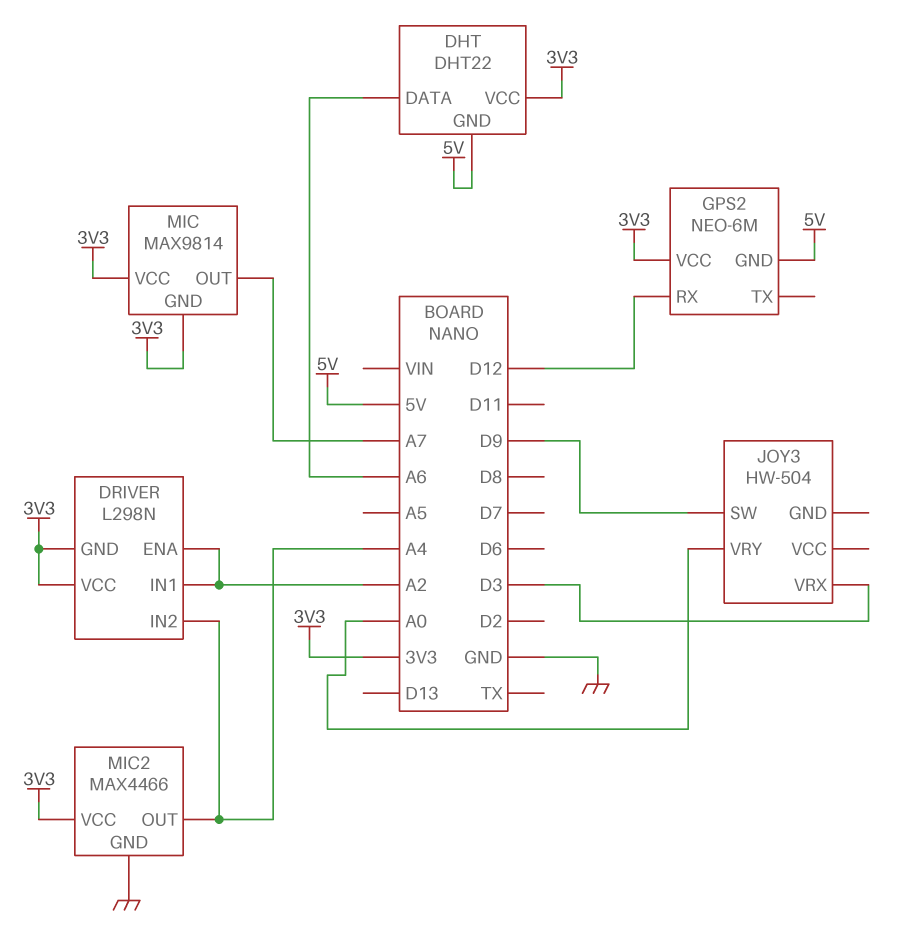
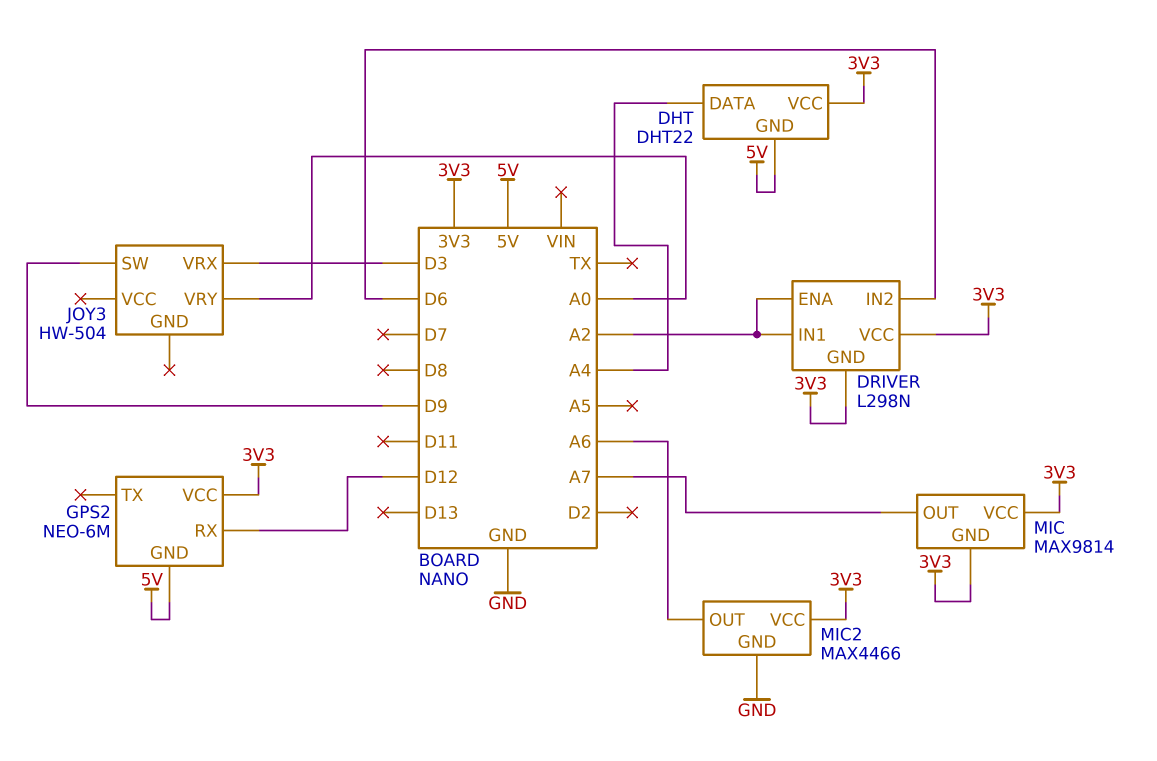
DHT pin DATA: A6 -> A4
DRIVER pin IN2: A4 -> D6
MIC2 pin OUT: A4 -> A6

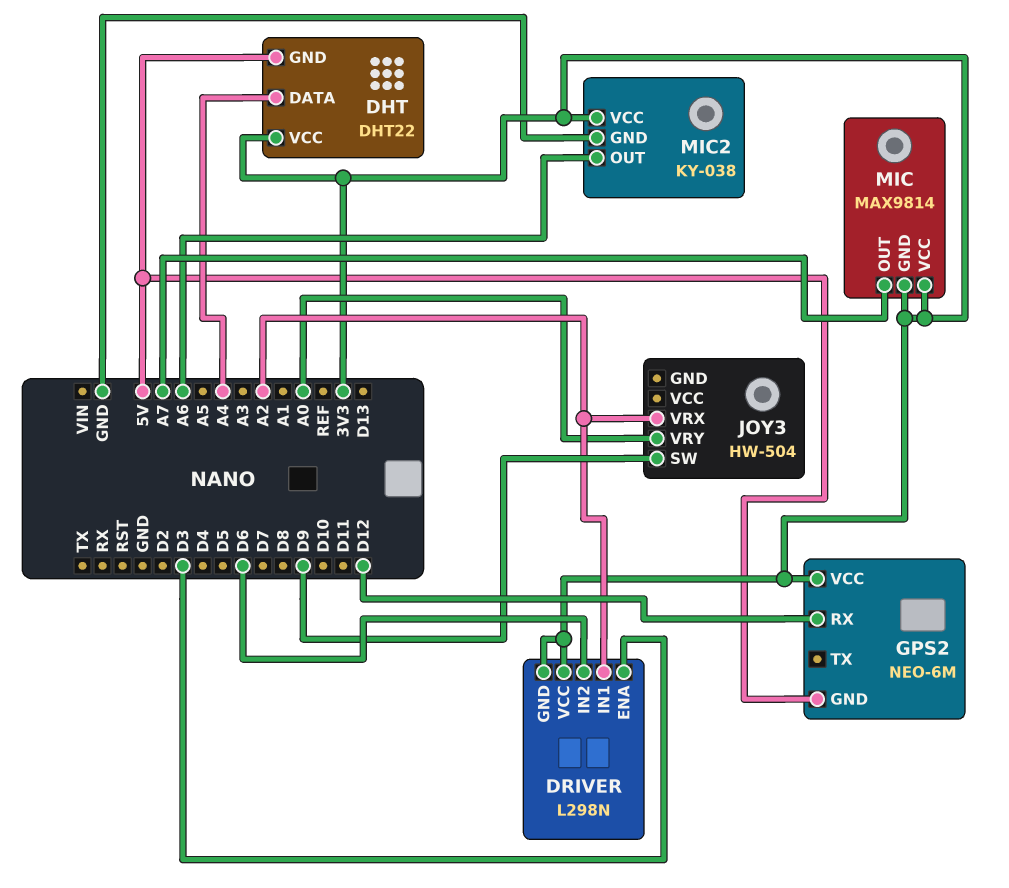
DRIVER pin ENA: A2 -> D3
JOY3 pin VRX: D3 -> A2
MIC2: MAX4466 -> KY-038

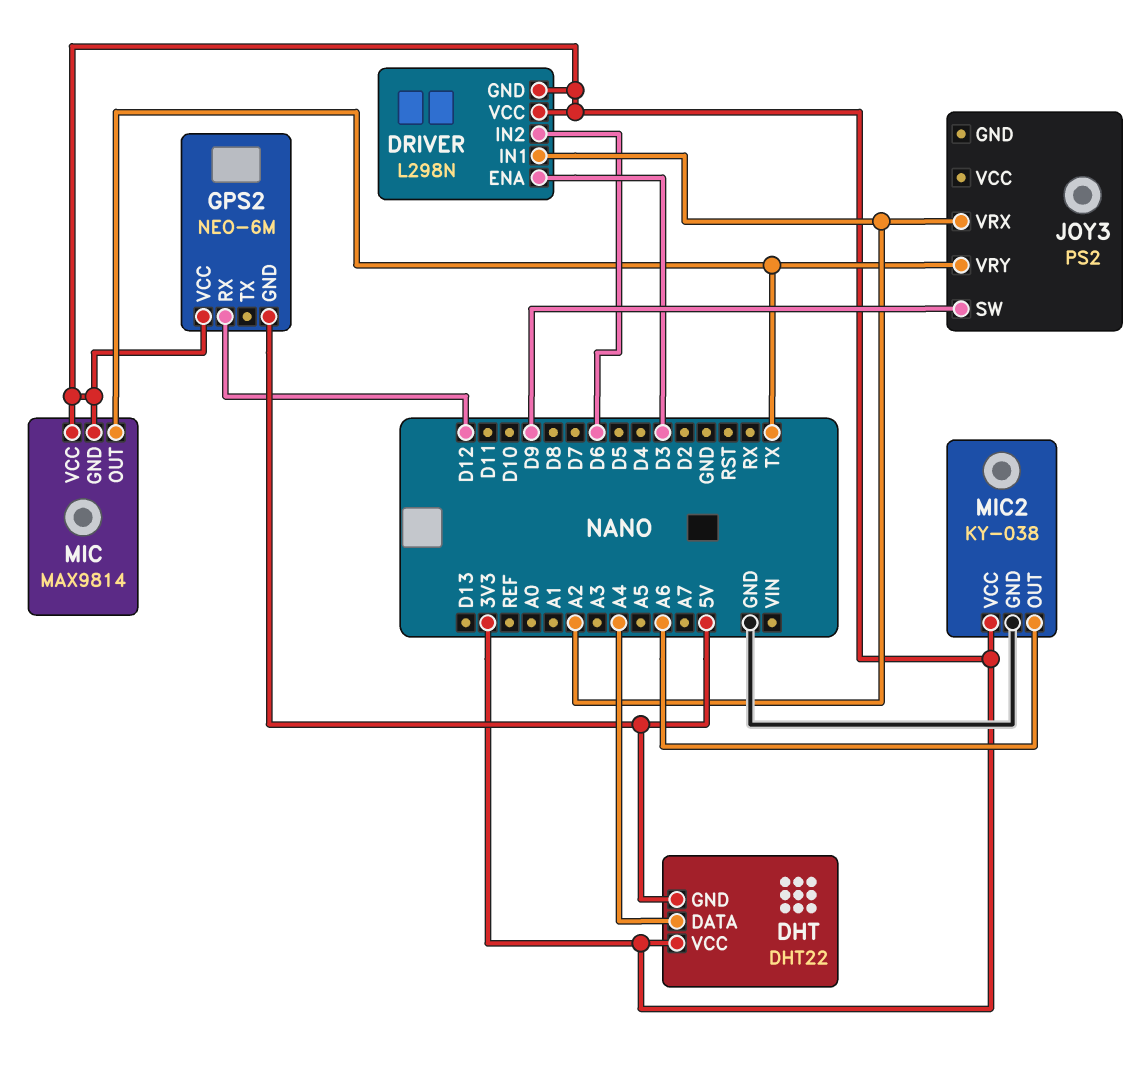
JOY3: HW-504 -> PS2
JOY3 pin VRY: A0 -> TX
MIC pin OUT: A7 -> TX

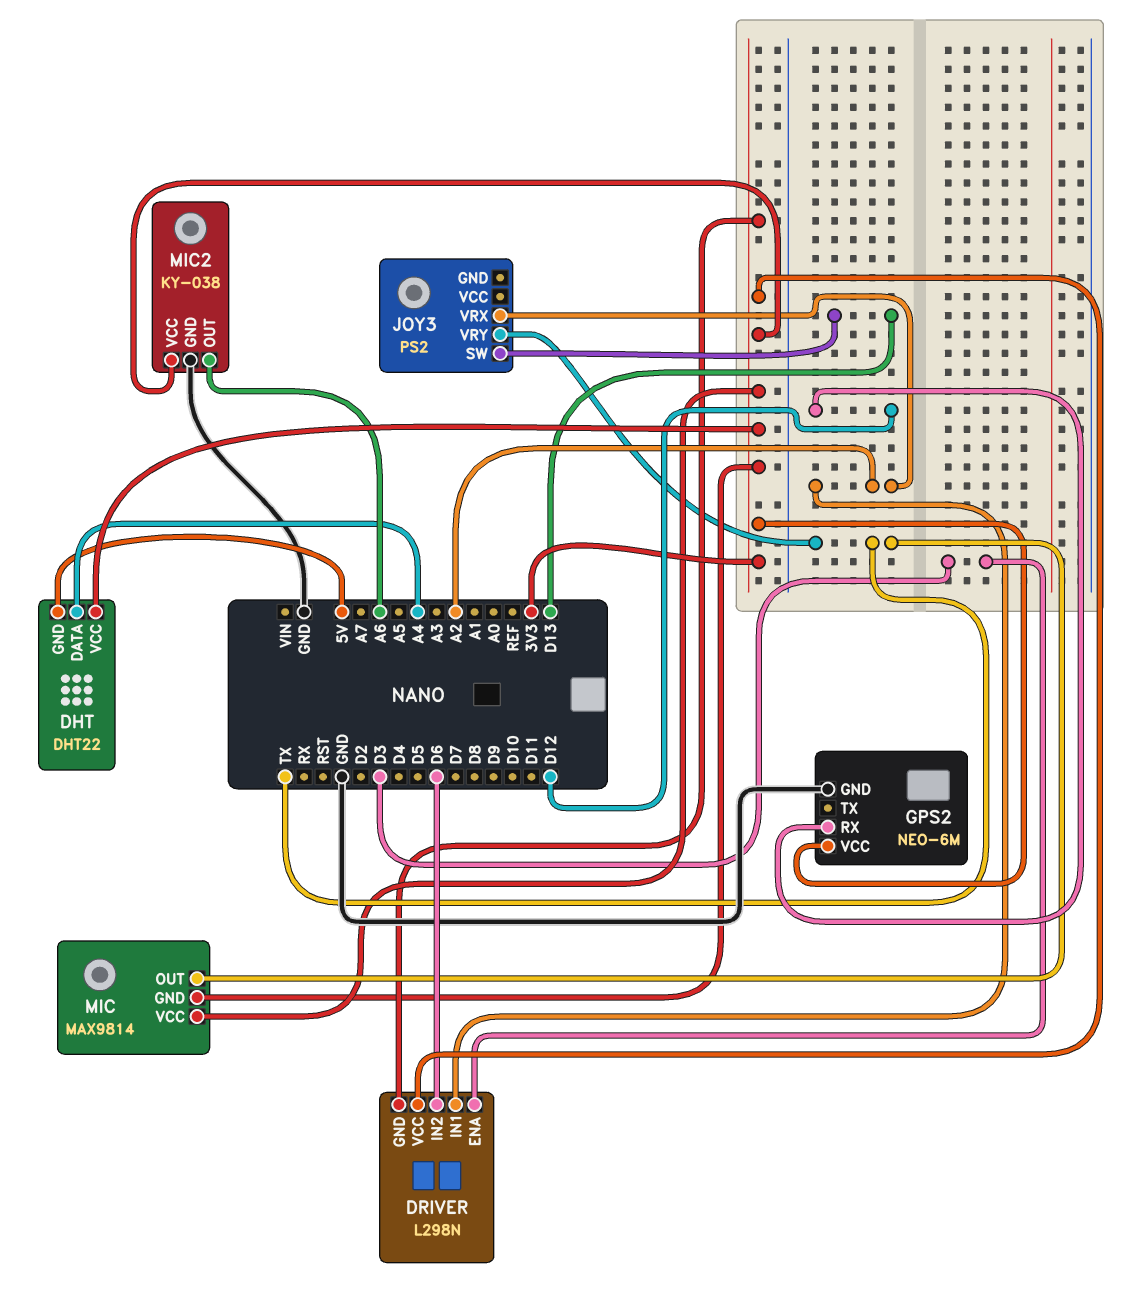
GPS2 pin GND: 5V -> GND
JOY3 pin SW: D9 -> D13

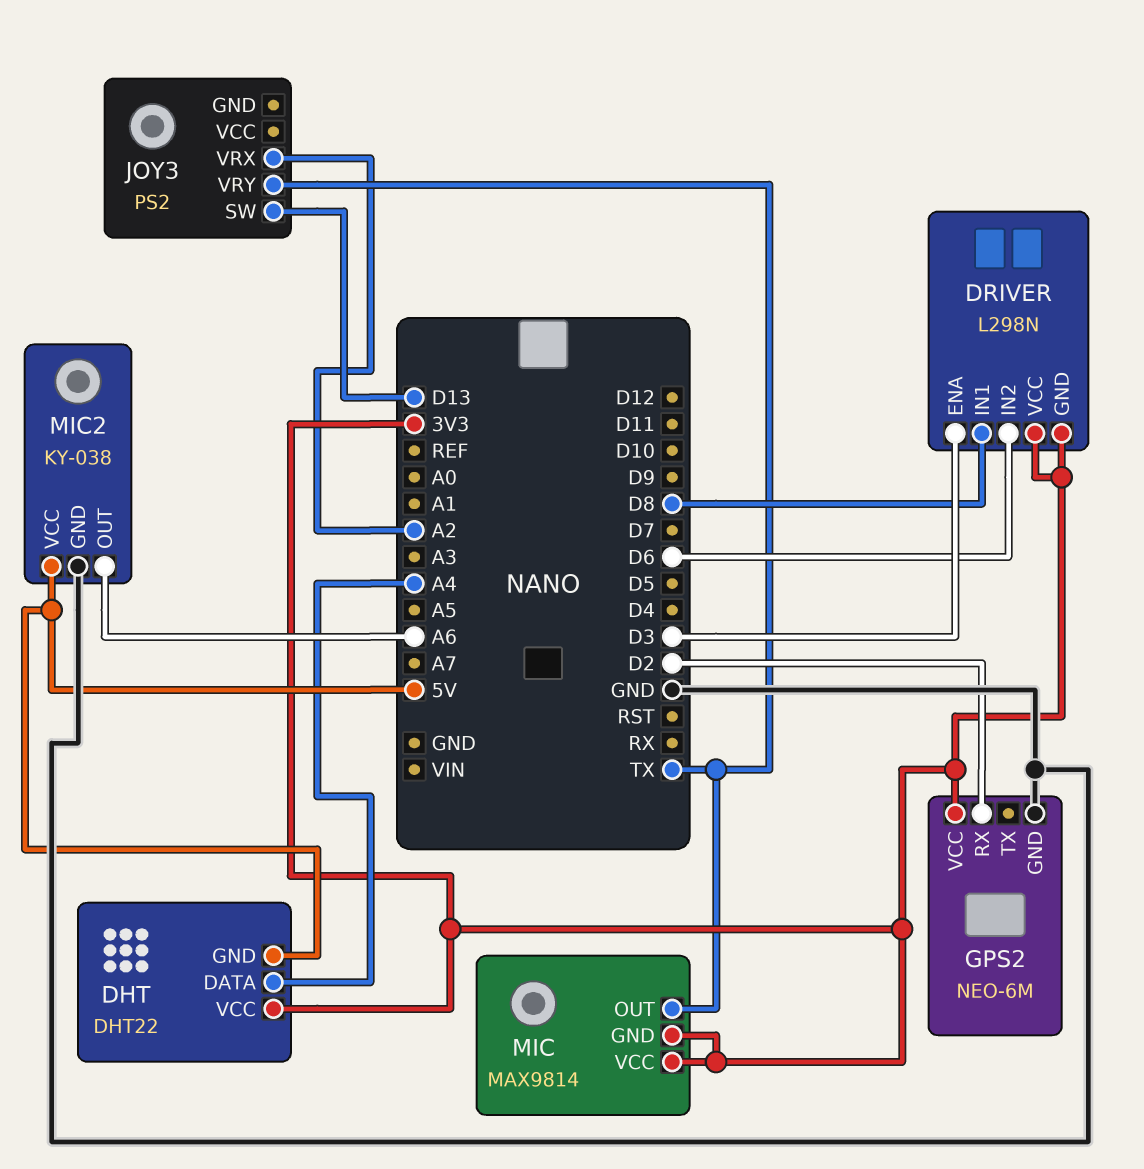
DRIVER pin IN1: A2 -> D8
GPS2 pin RX: D12 -> D2
MIC2 pin VCC: 3V3 -> 5V

